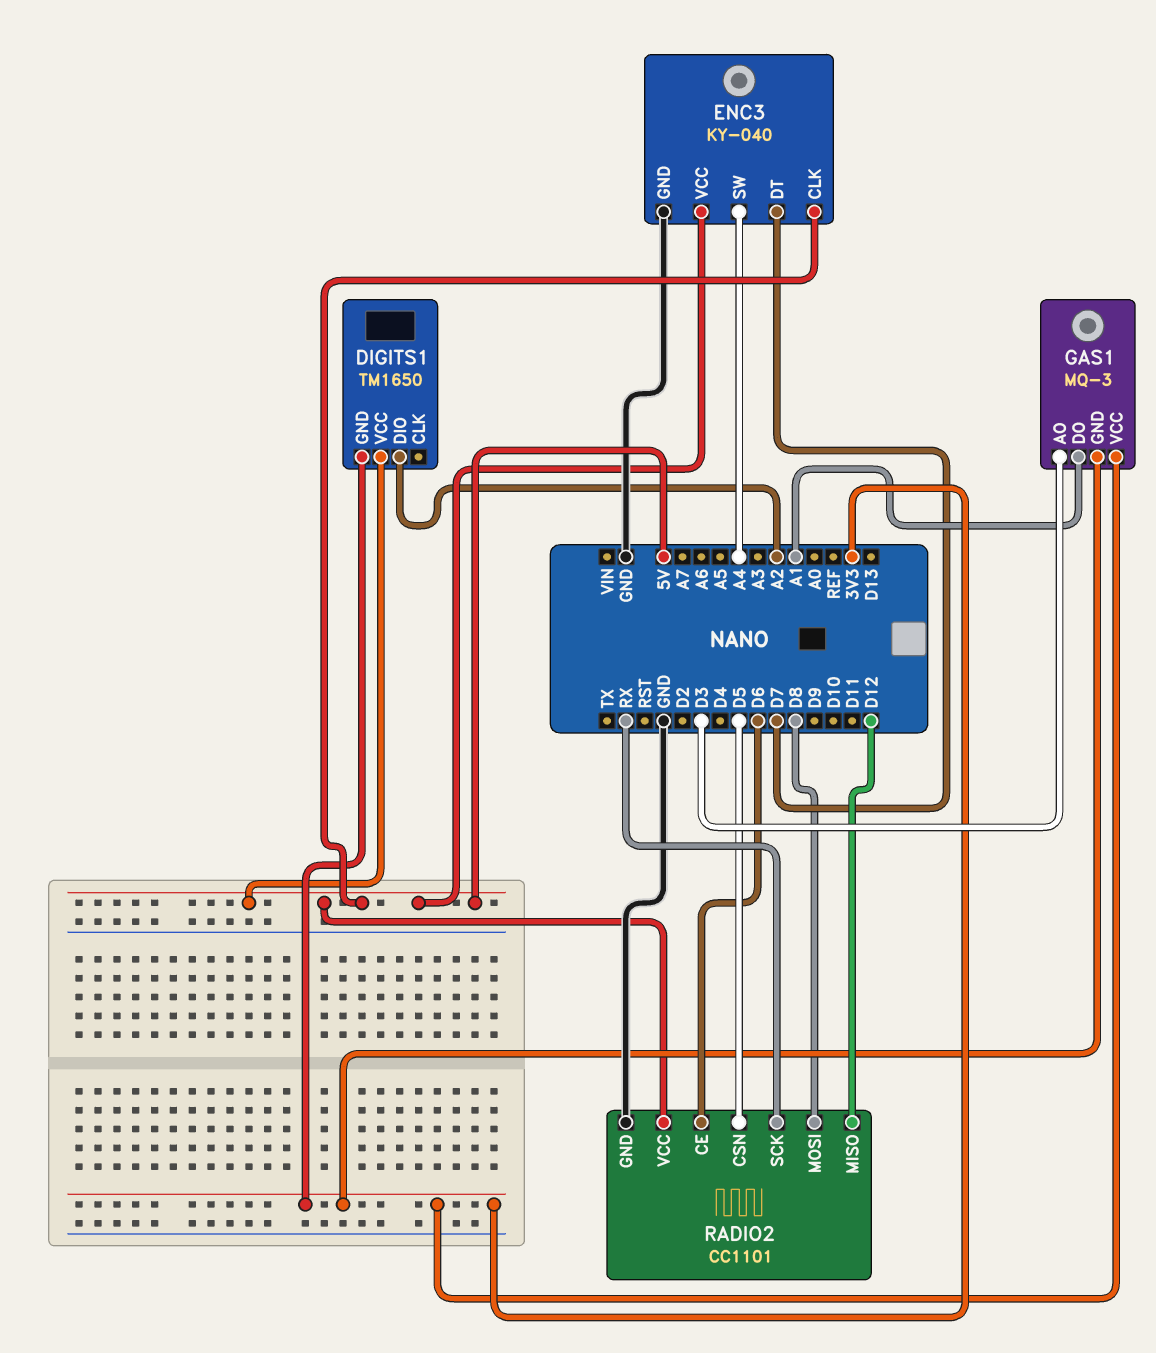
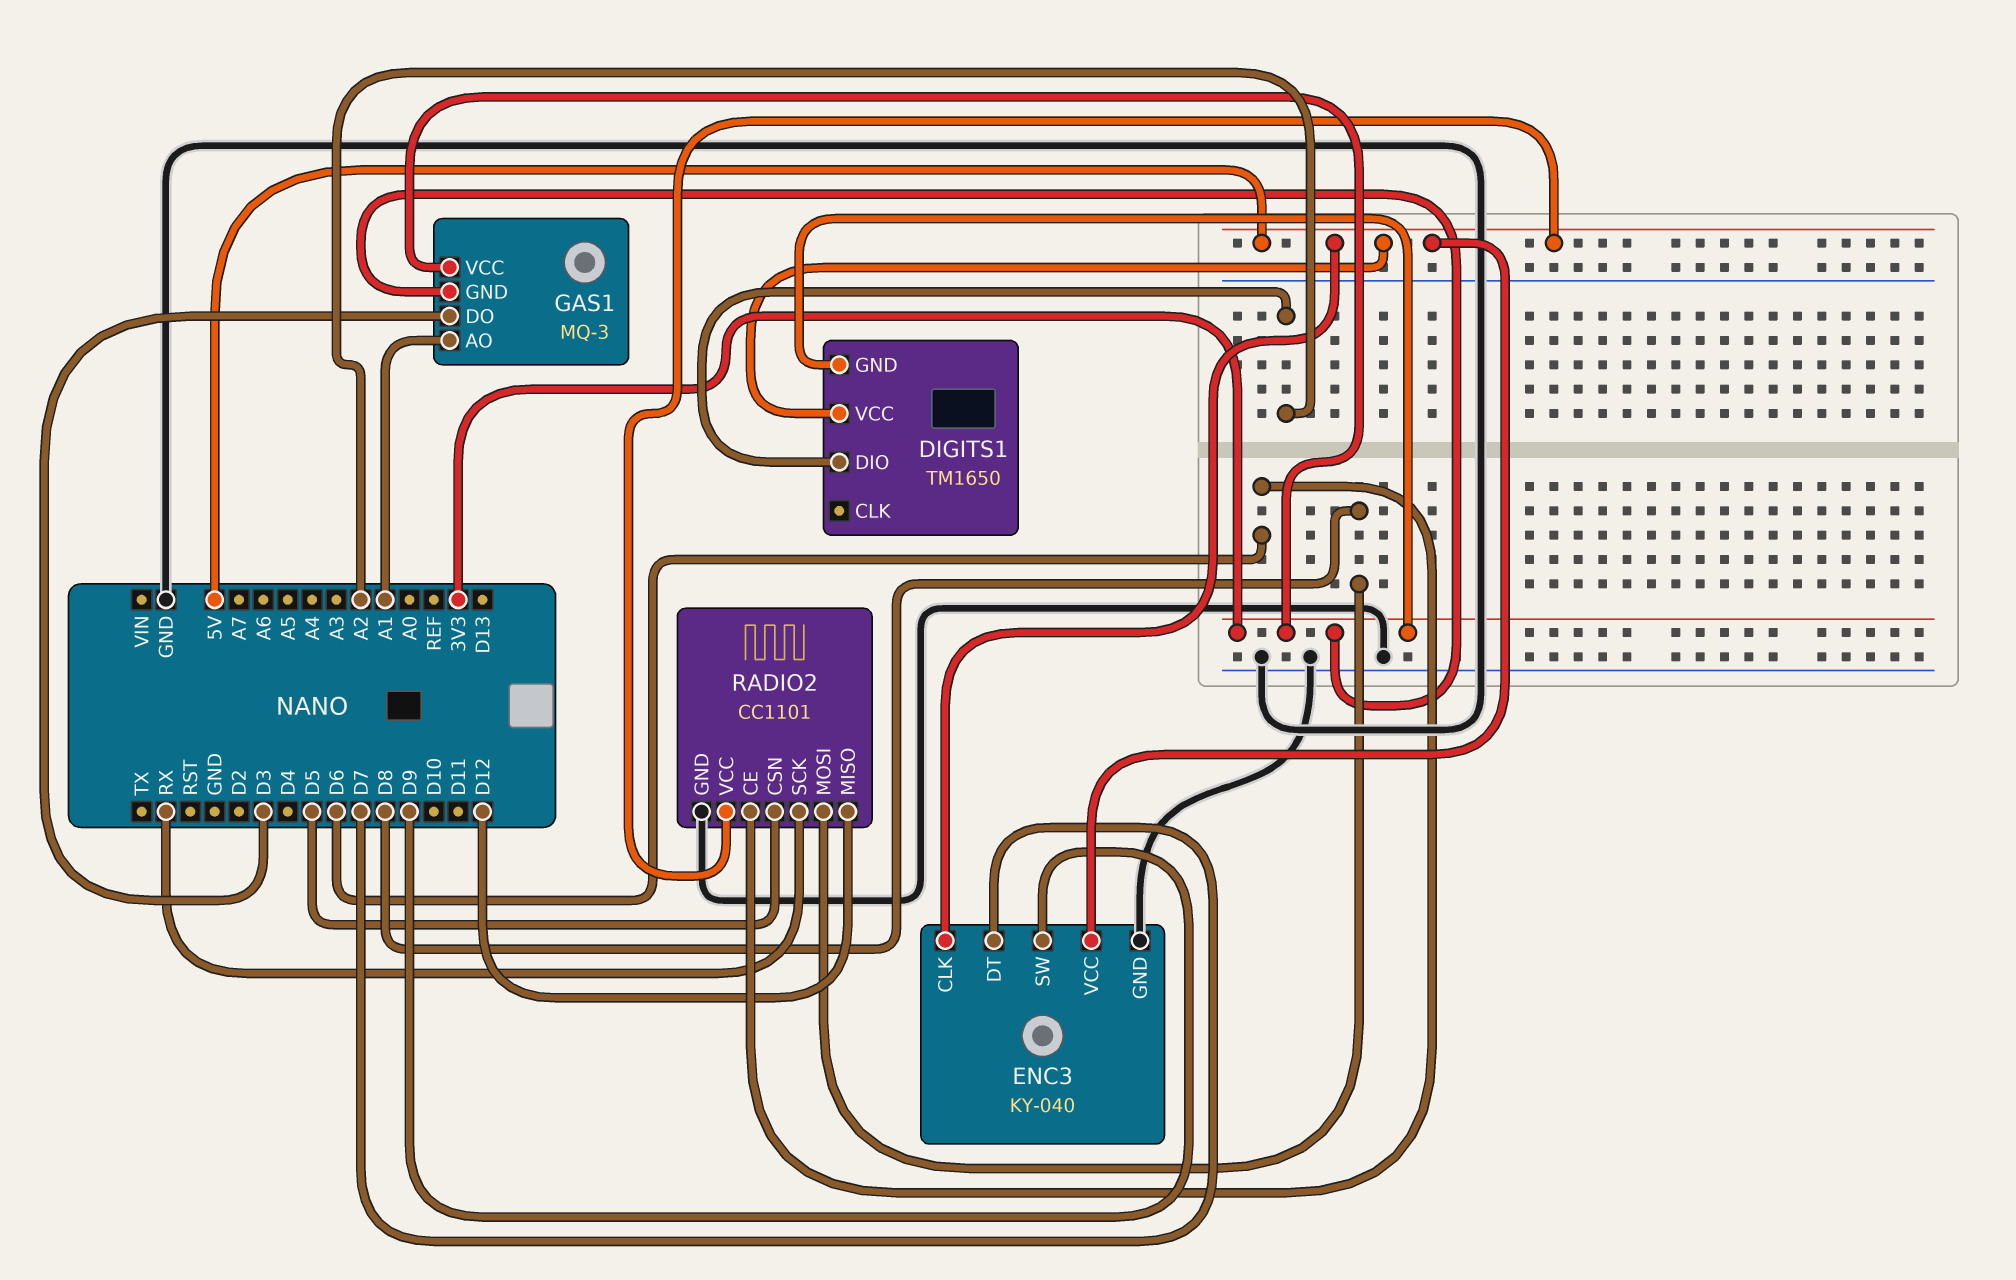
ENC3 pin SW: A4 -> D9
GAS1 pin AO: D3 -> A1
GAS1 pin DO: A1 -> D3

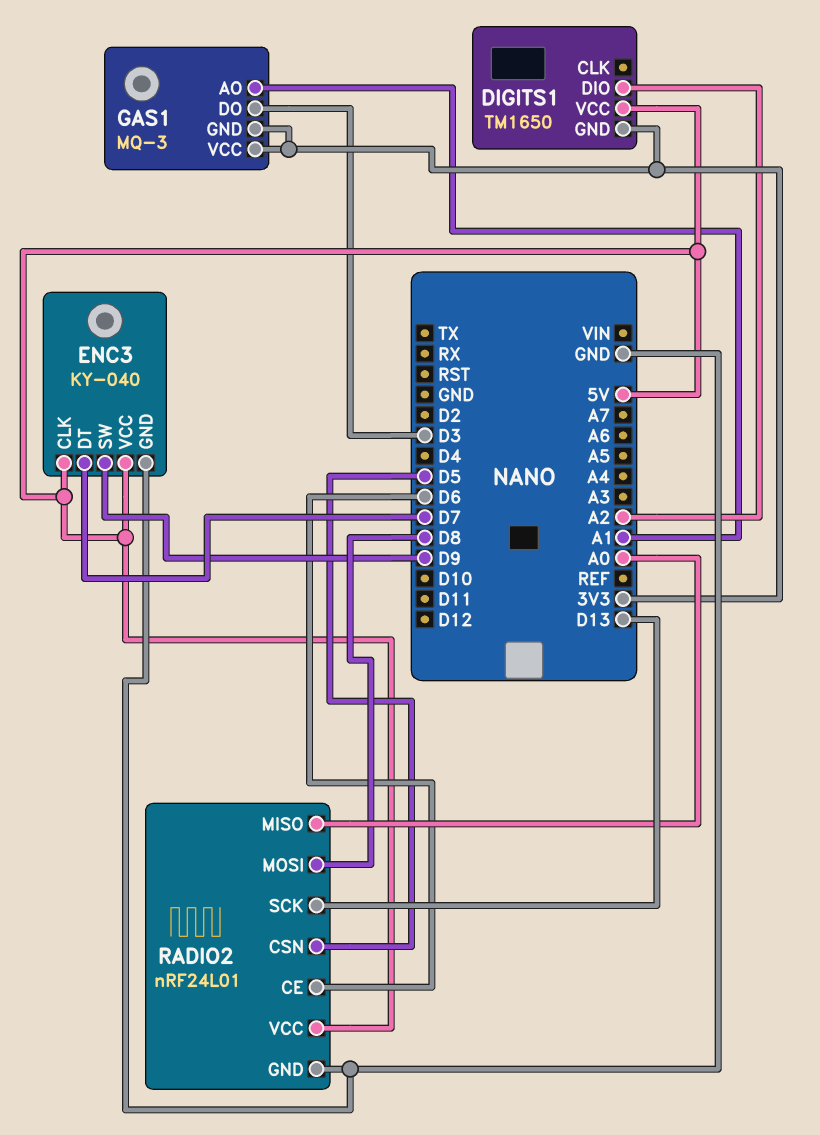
RADIO2: CC1101 -> nRF24L01
RADIO2 pin MISO: D12 -> A0
RADIO2 pin SCK: RX -> D13

